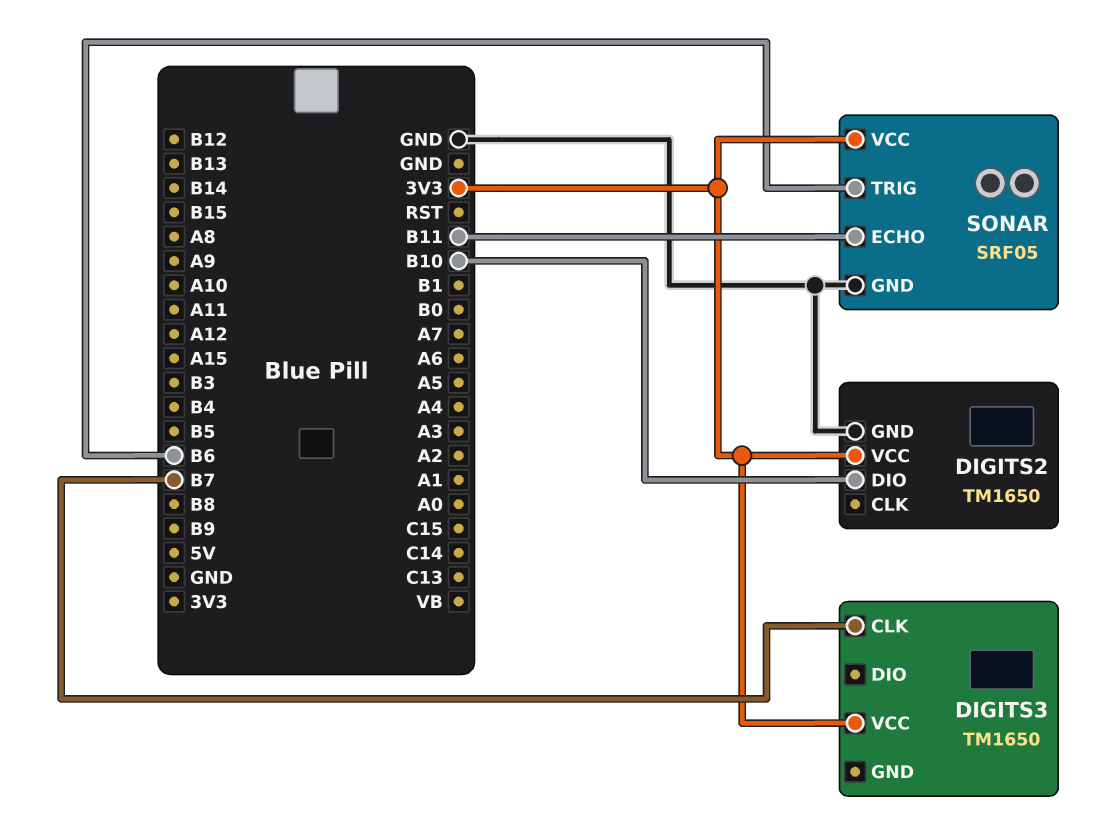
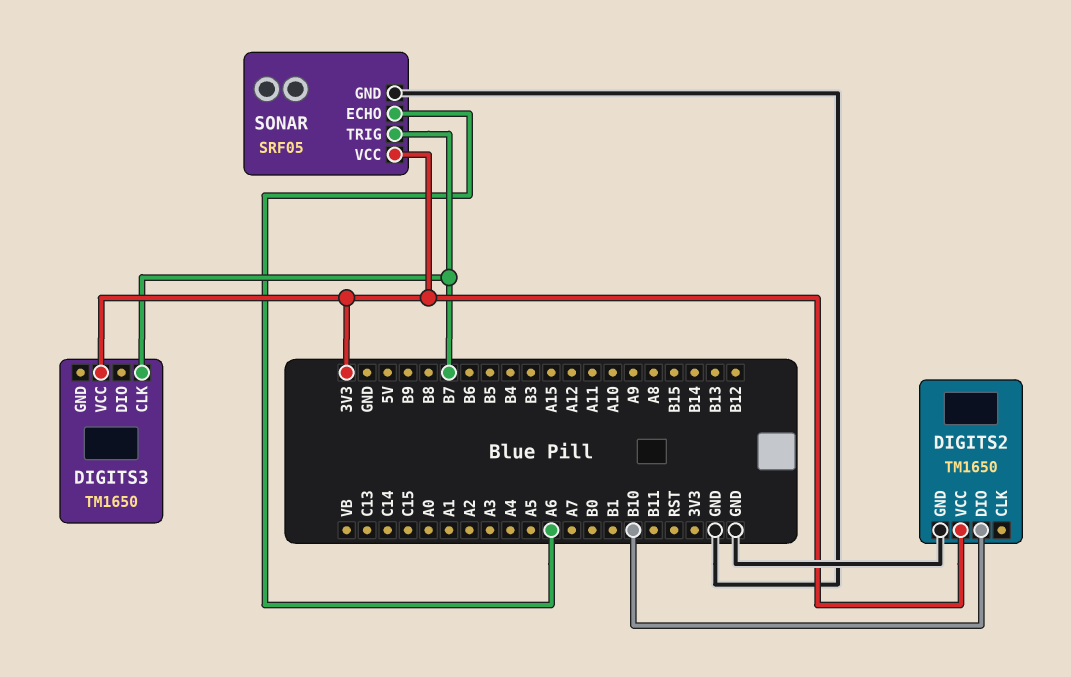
SONAR pin ECHO: B11 -> A6
SONAR pin TRIG: B6 -> B7

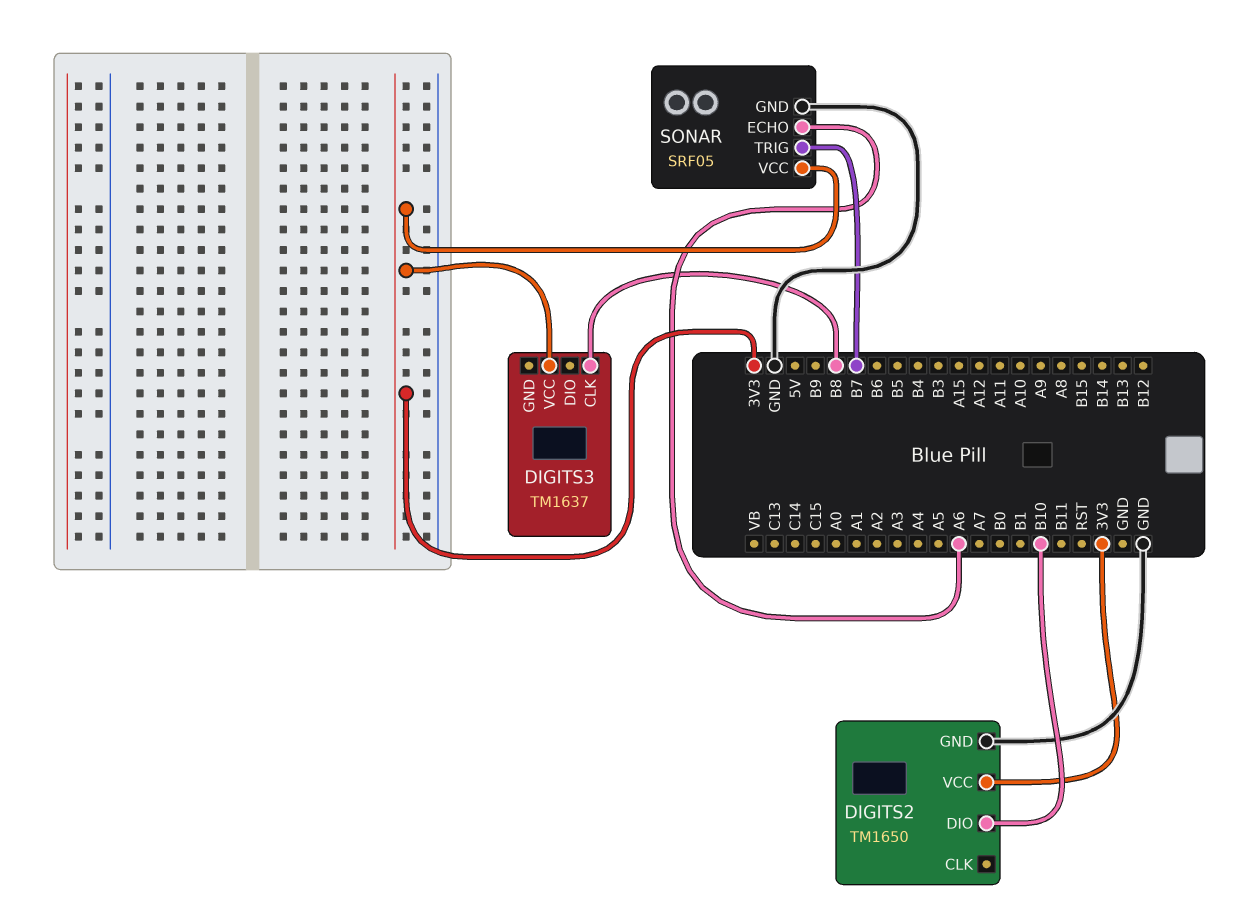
DIGITS3: TM1650 -> TM1637
DIGITS3 pin CLK: B7 -> B8

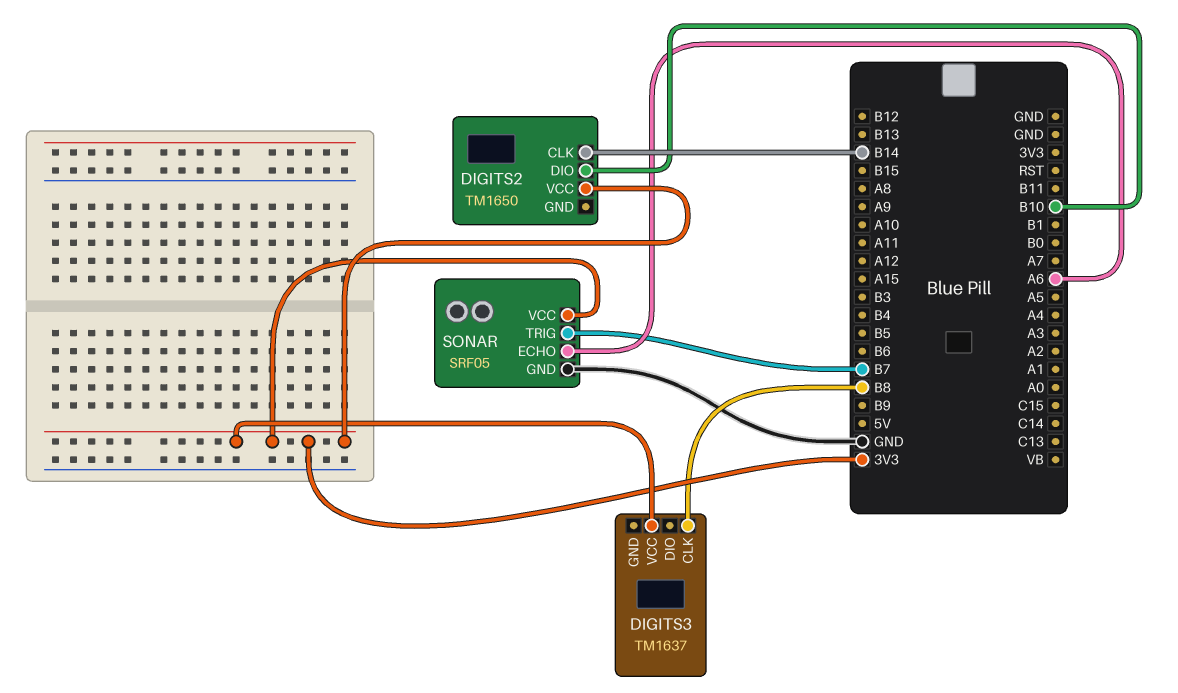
DIGITS2 pin CLK: none -> B14
DIGITS2 pin GND: GND -> none

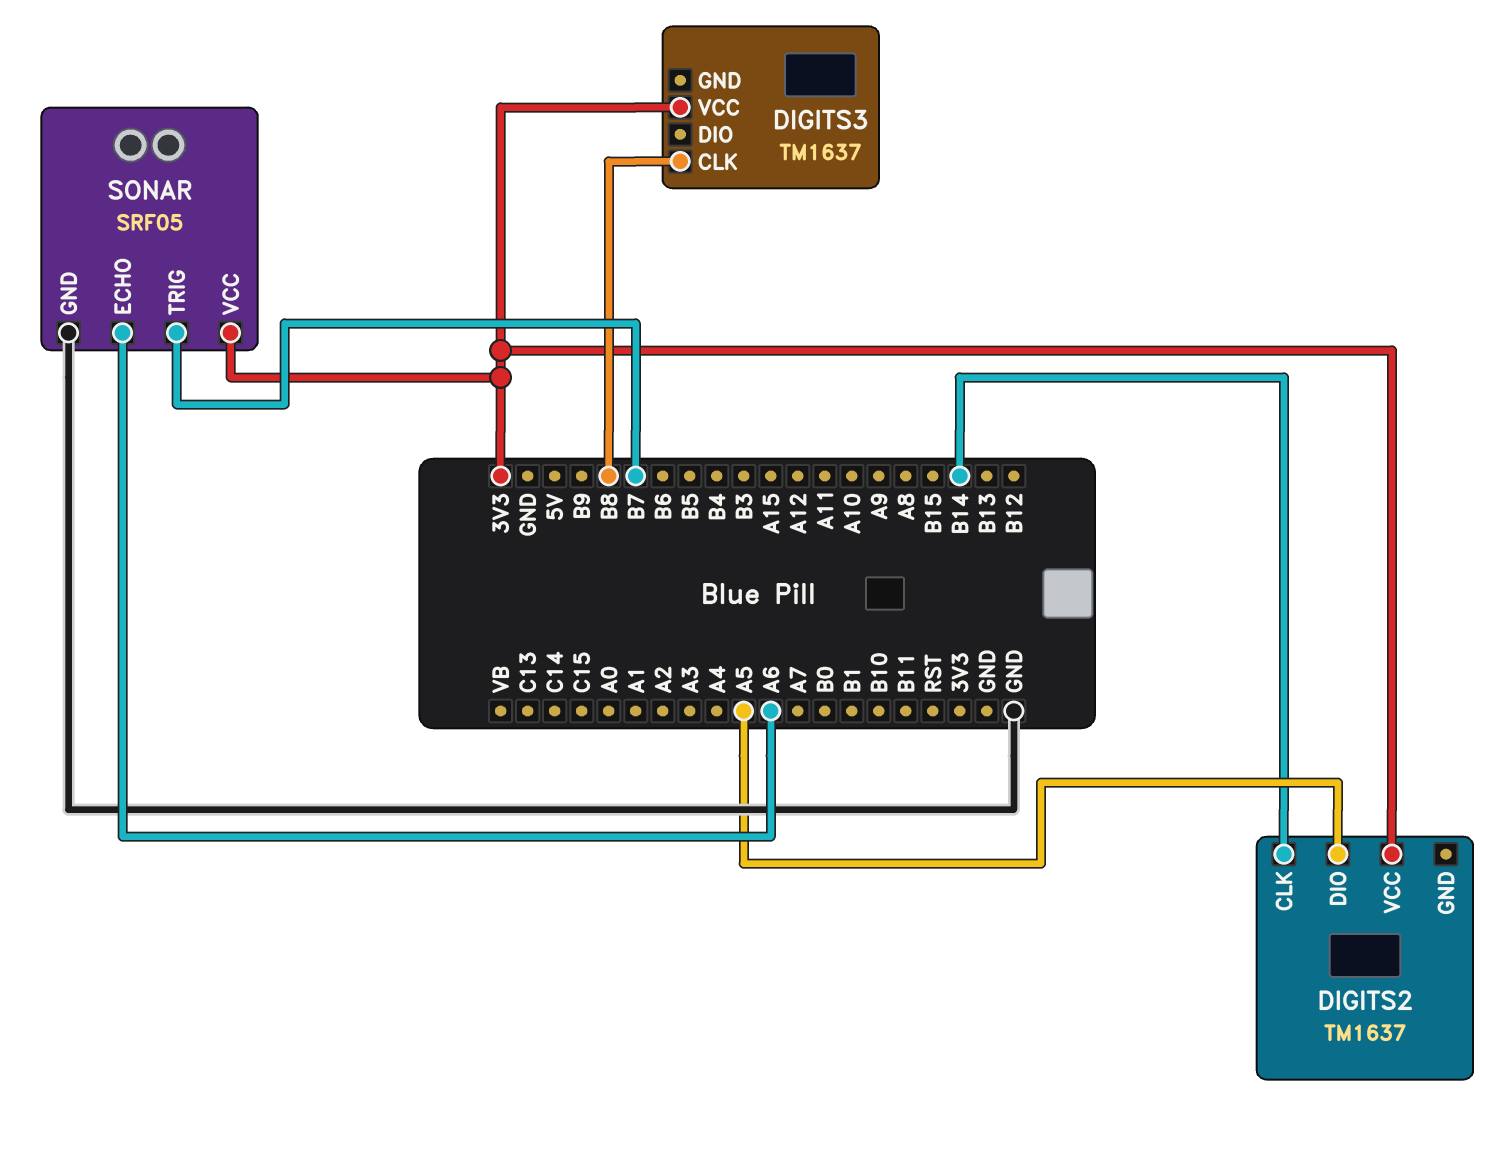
DIGITS2: TM1650 -> TM1637
DIGITS2 pin DIO: B10 -> A5

